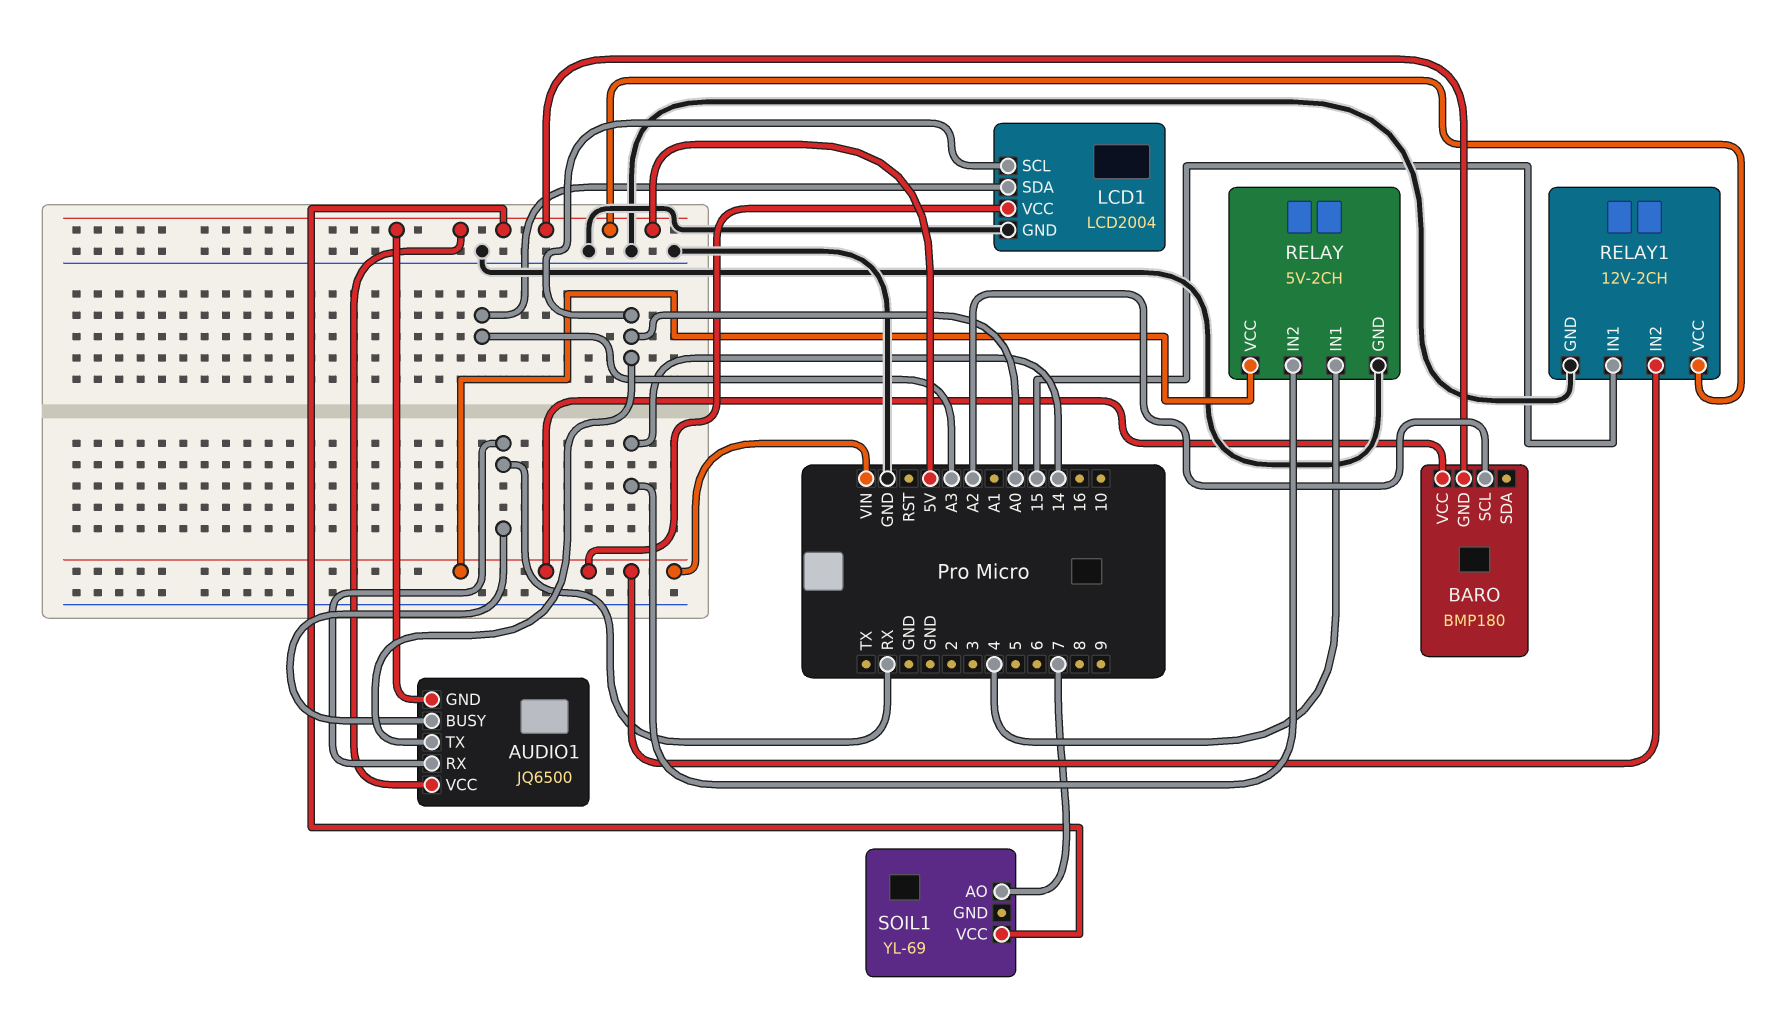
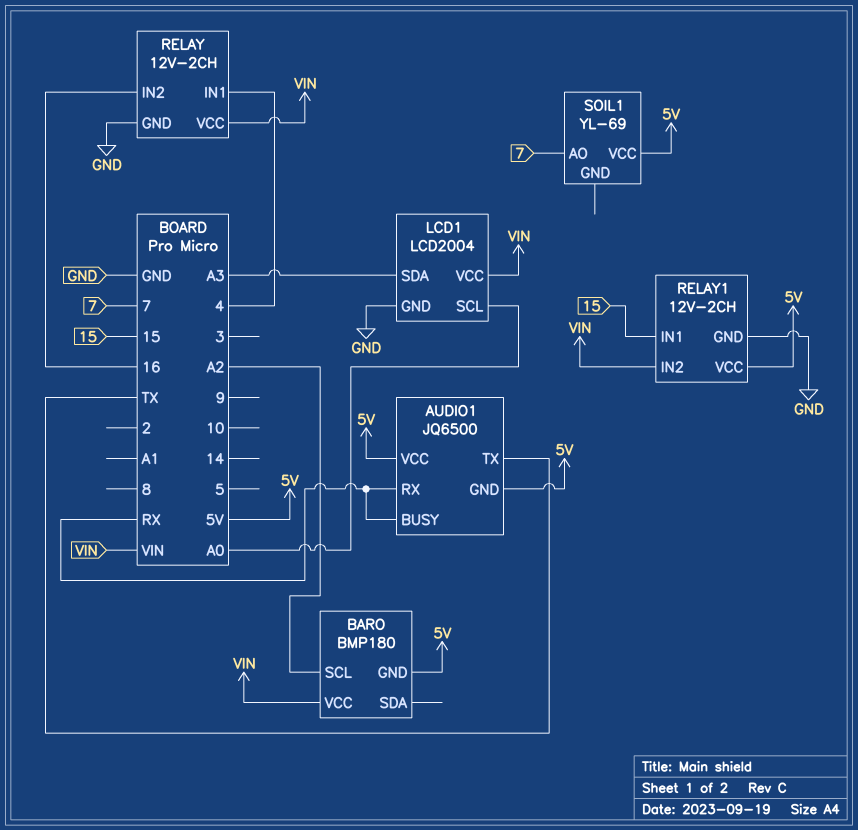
AUDIO1 pin TX: A0 -> TX
RELAY: 5V-2CH -> 12V-2CH
RELAY pin IN2: 14 -> 16

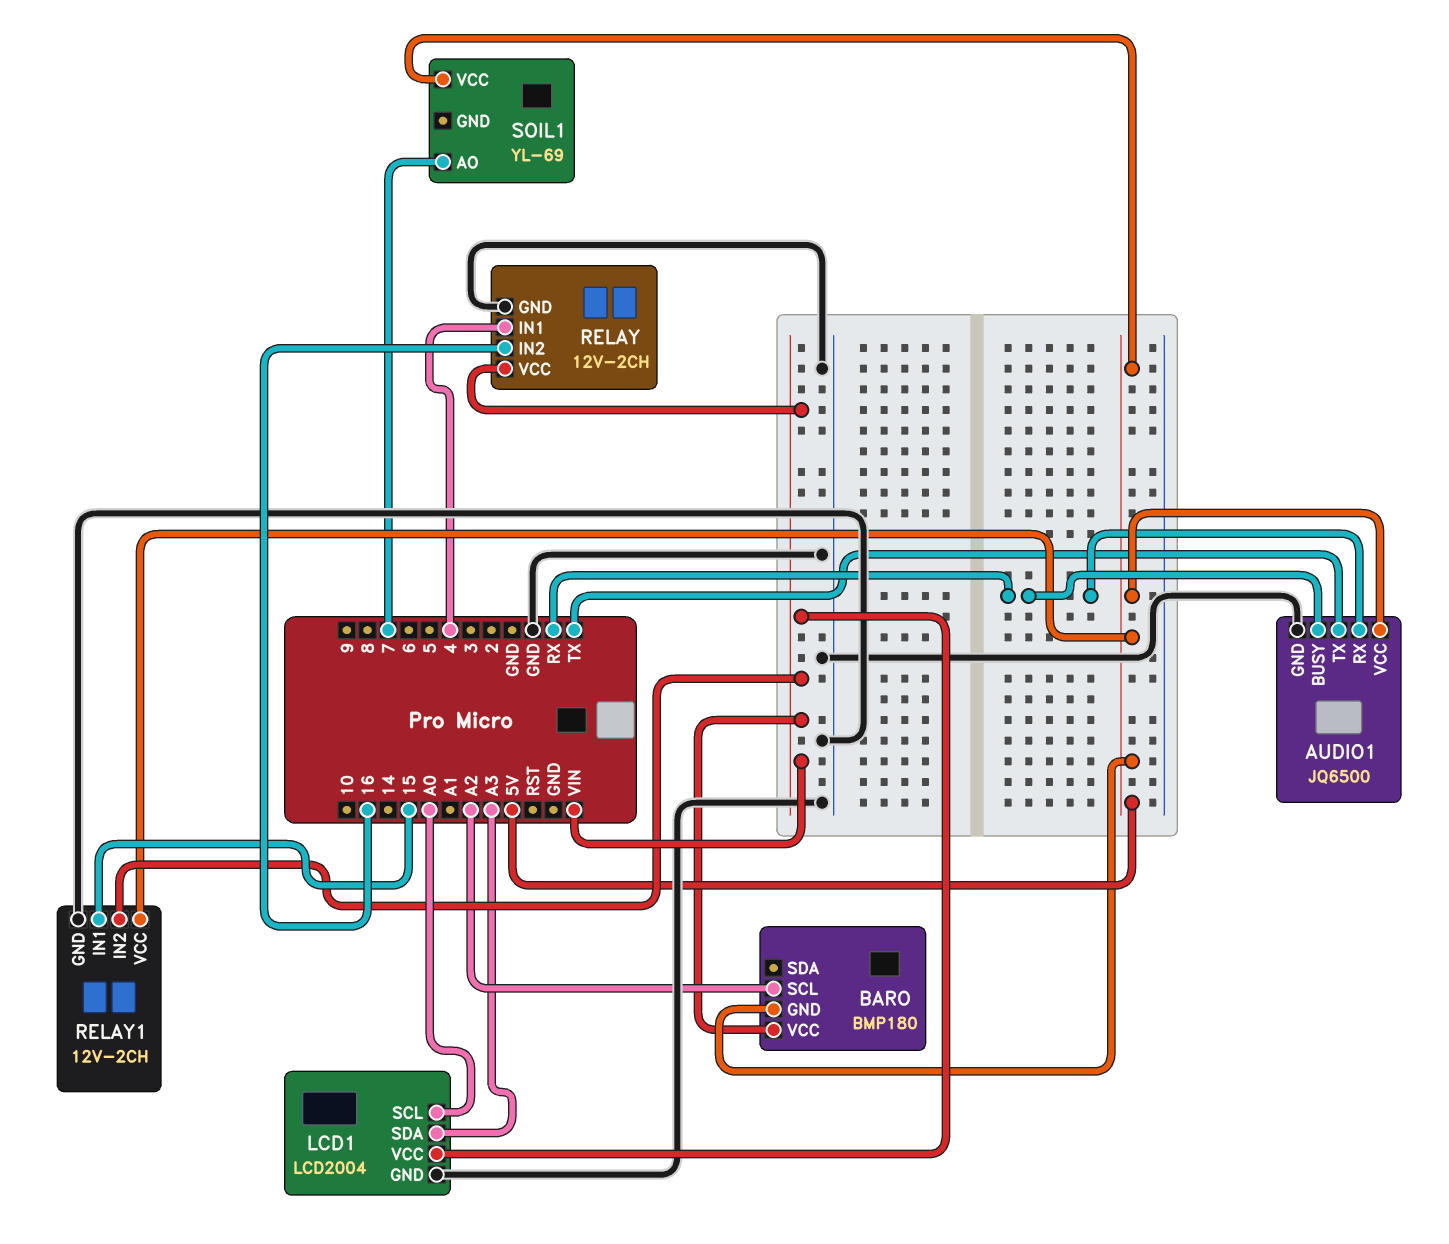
AUDIO1 pin GND: 5V -> GND

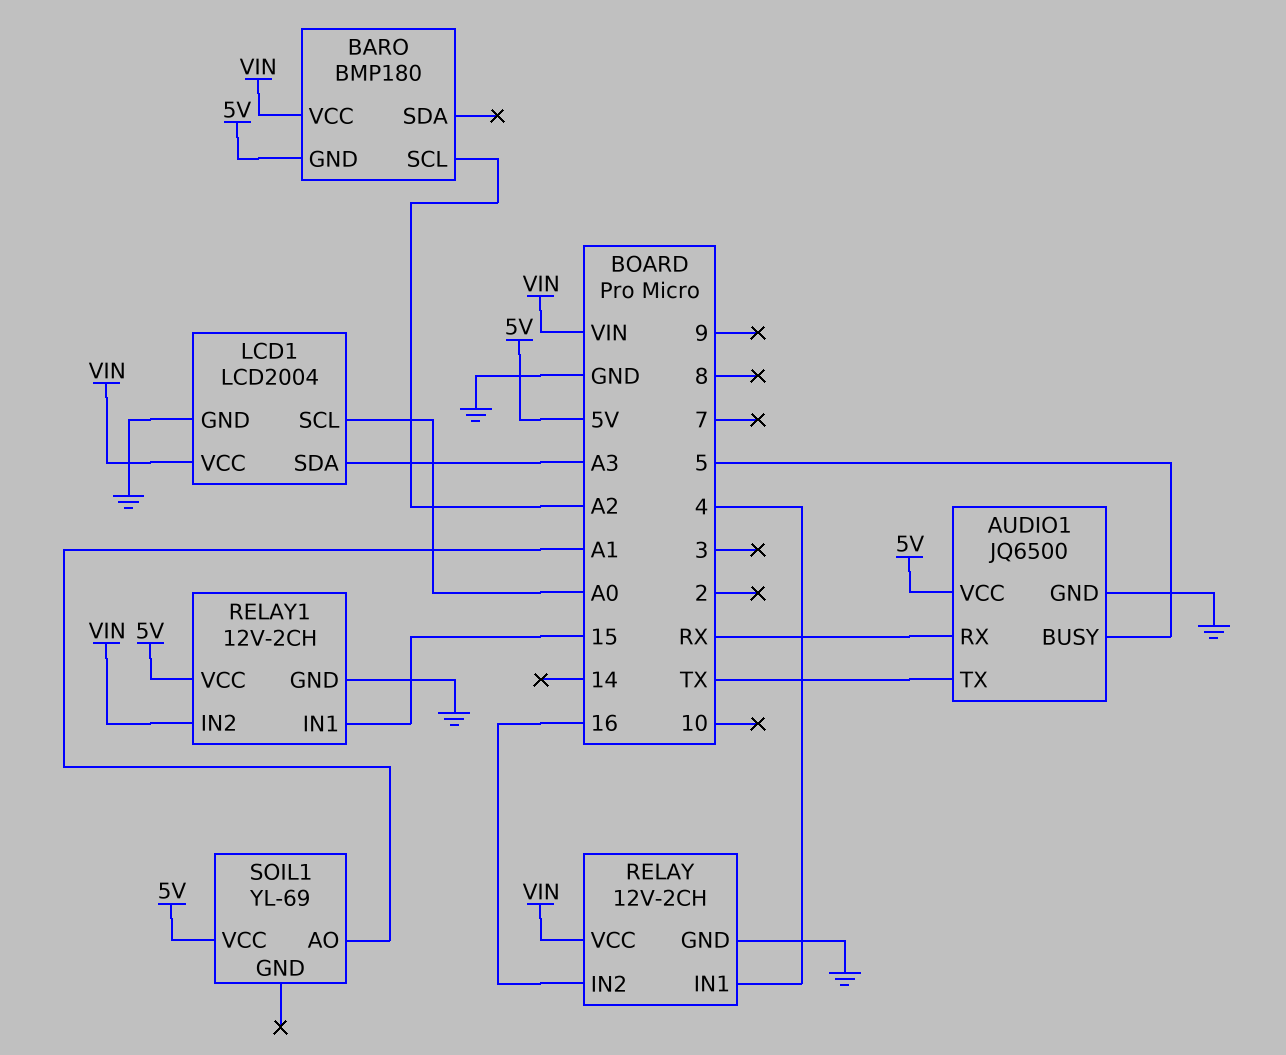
AUDIO1 pin BUSY: RX -> 5
SOIL1 pin AO: 7 -> A1

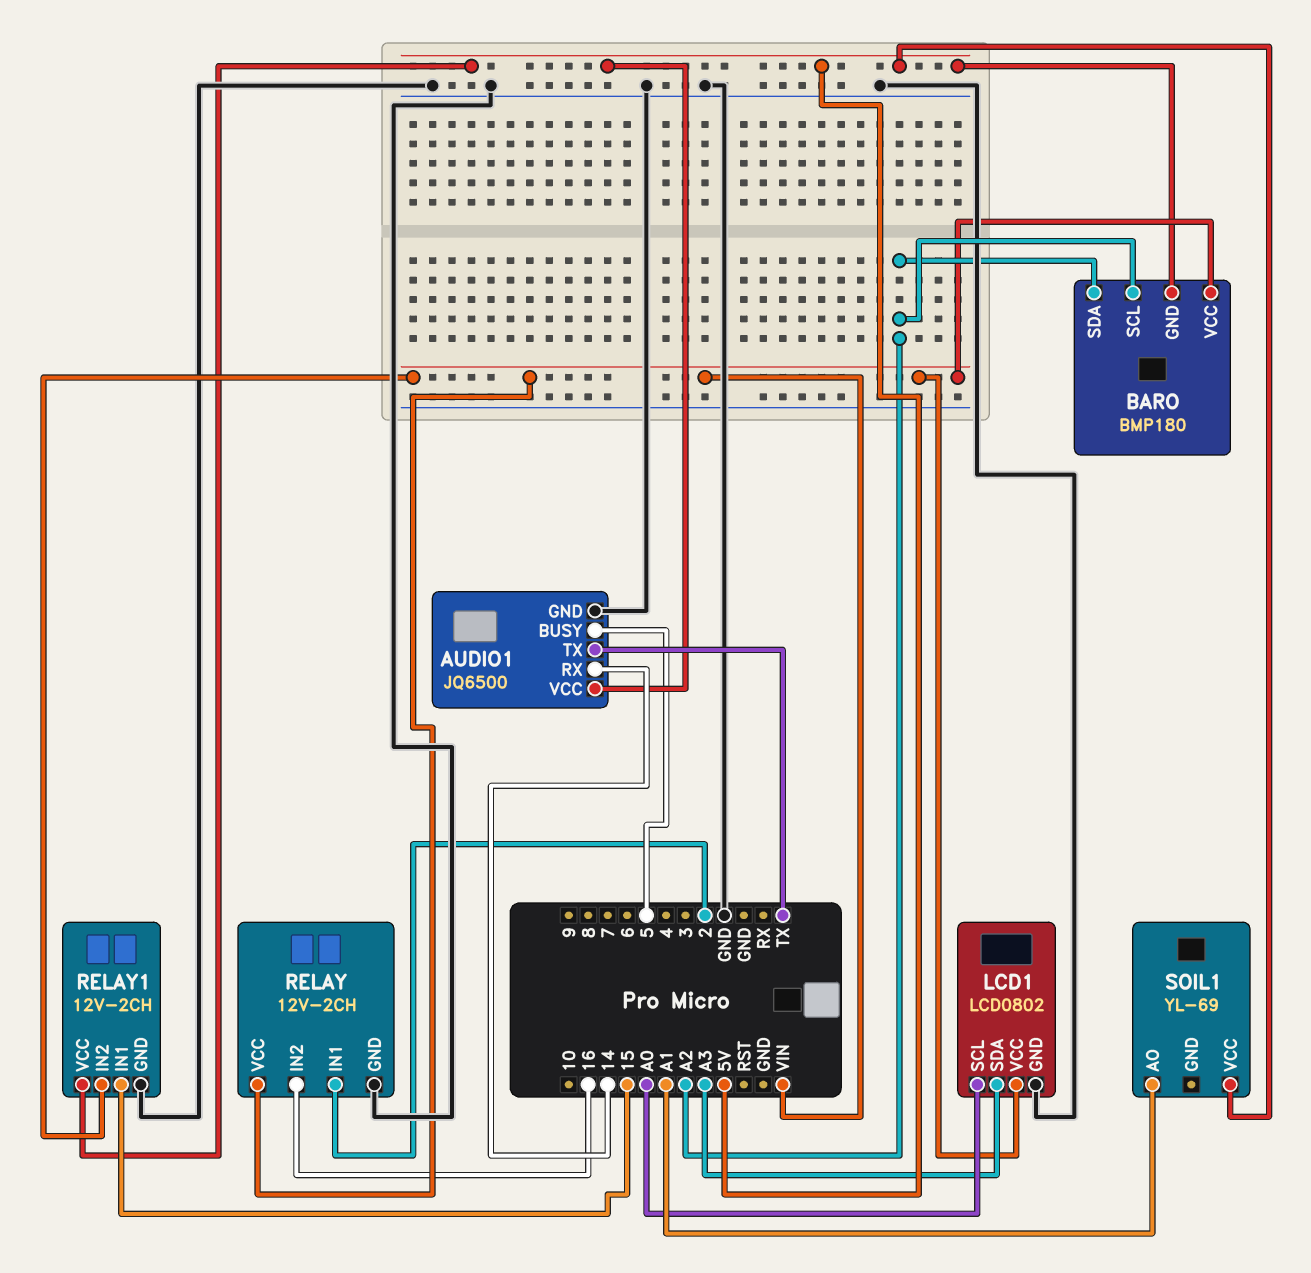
AUDIO1 pin RX: RX -> 14
BARO pin SDA: none -> A2
LCD1: LCD2004 -> LCD0802
RELAY pin IN1: 4 -> 2

